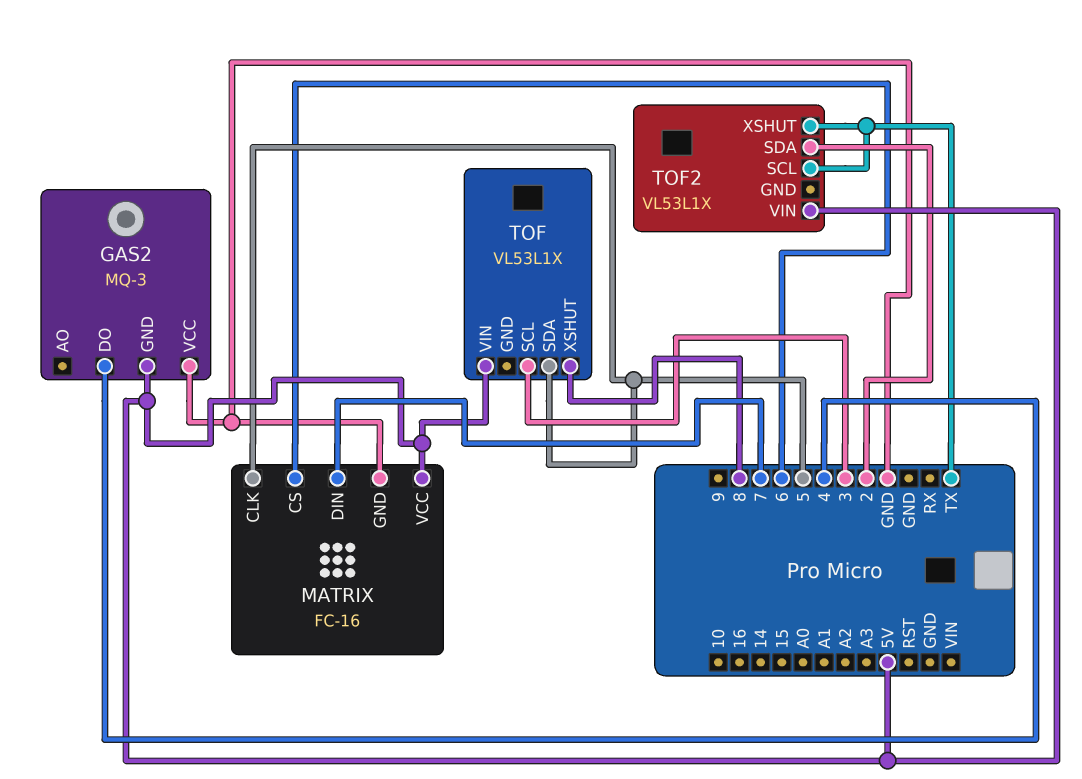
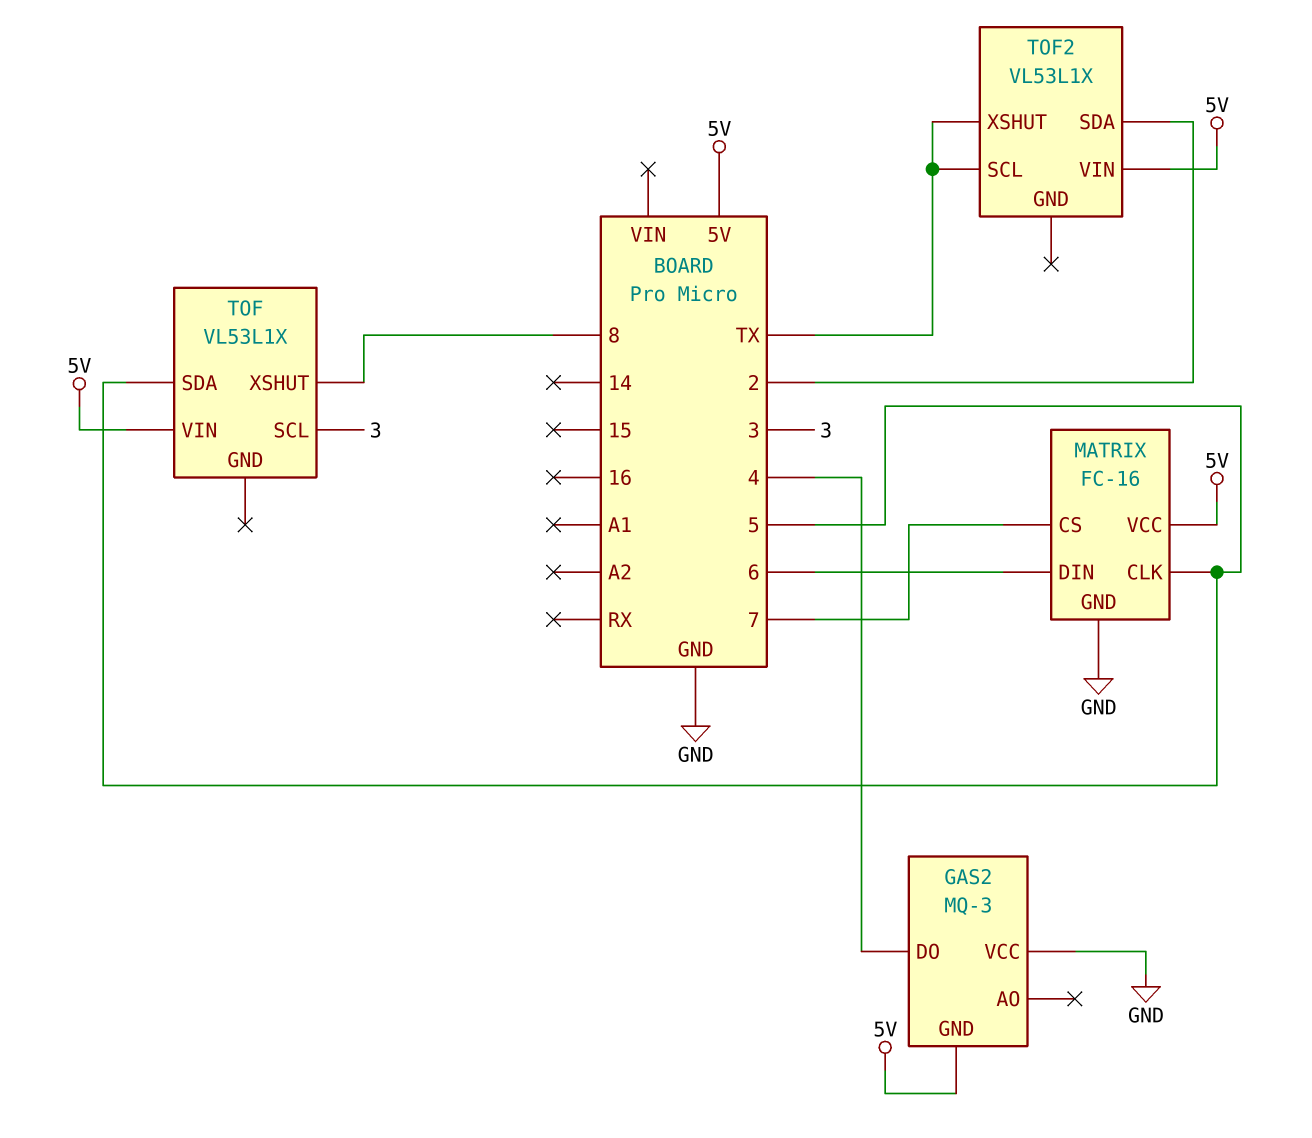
MATRIX pin CS: 6 -> 7
MATRIX pin DIN: 7 -> 6

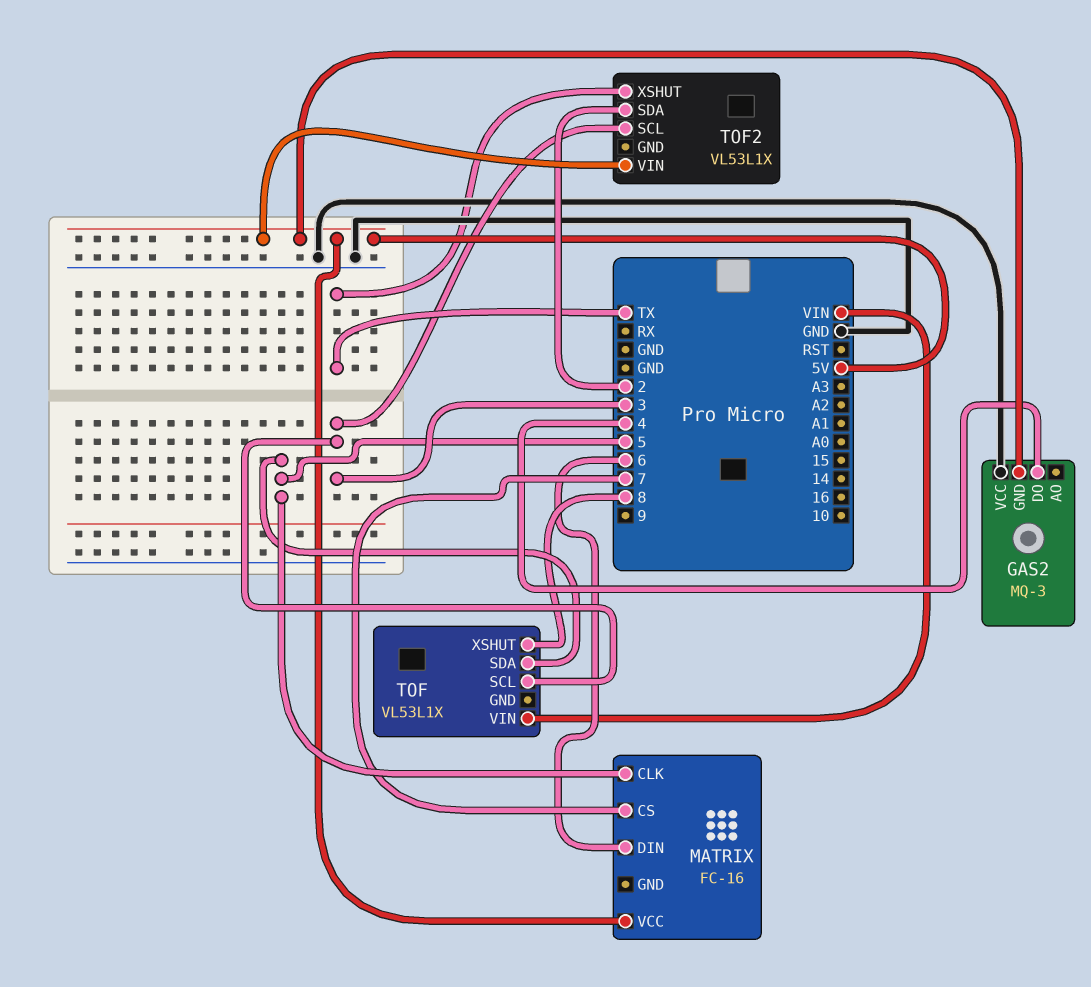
MATRIX pin GND: GND -> none
TOF pin VIN: 5V -> VIN
TOF2 pin SCL: TX -> 3

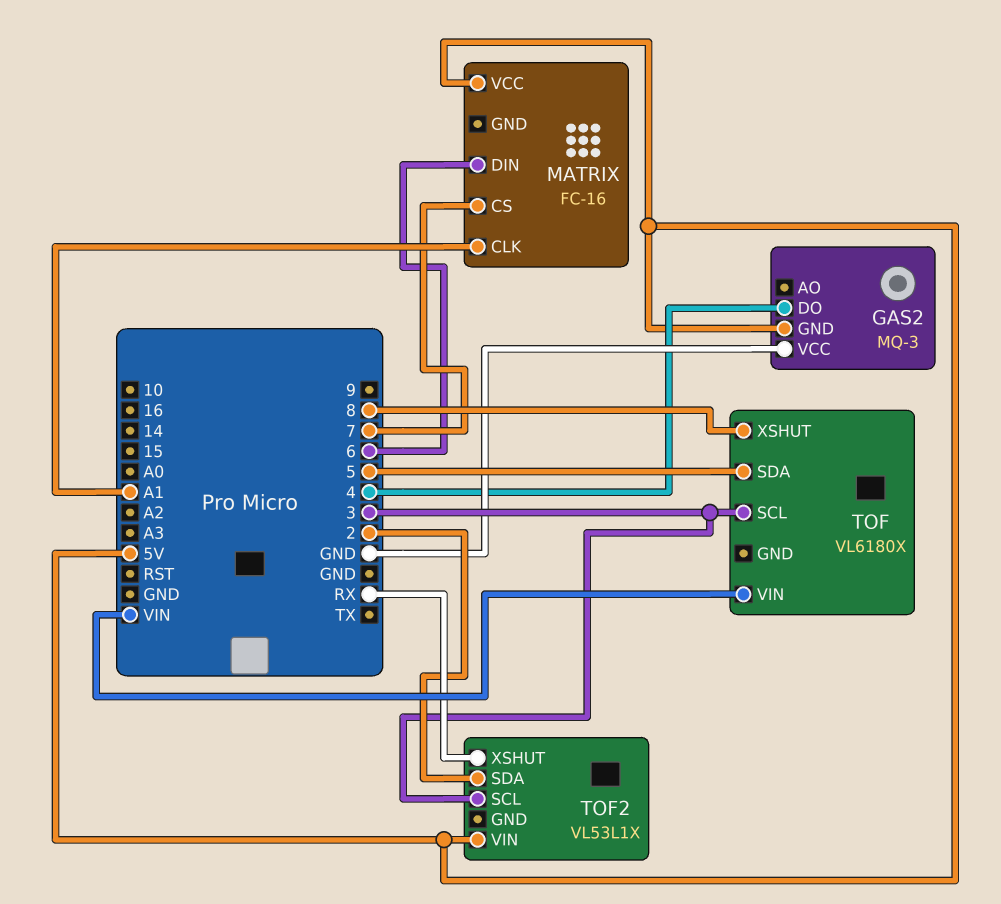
MATRIX pin CLK: 5 -> A1
TOF: VL53L1X -> VL6180X
TOF2 pin XSHUT: TX -> RX

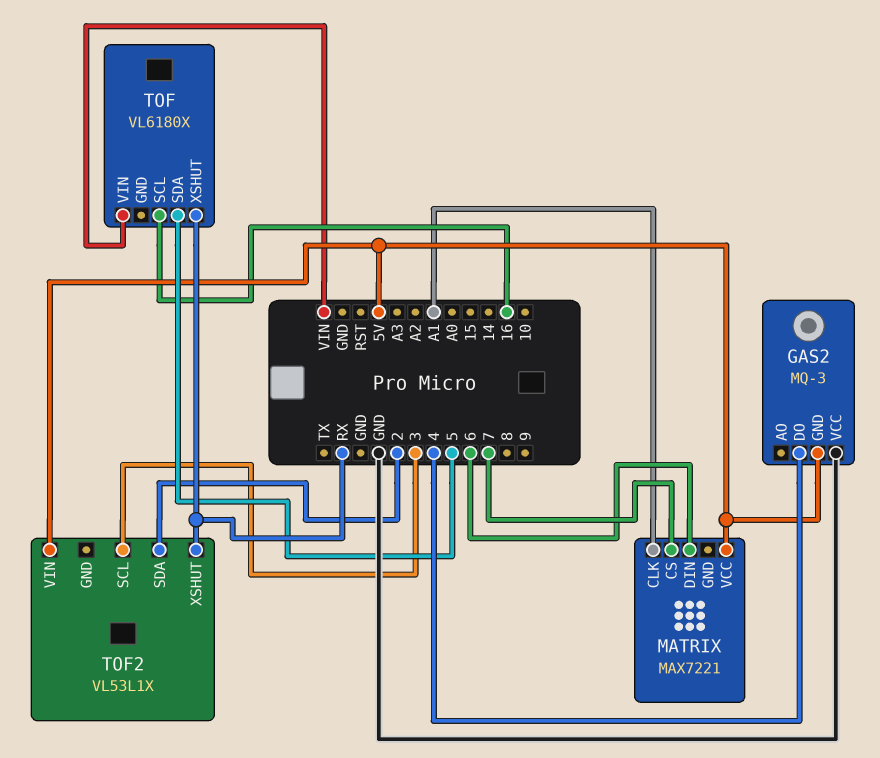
MATRIX: FC-16 -> MAX7221
TOF pin SCL: 3 -> 16
TOF pin XSHUT: 8 -> RX

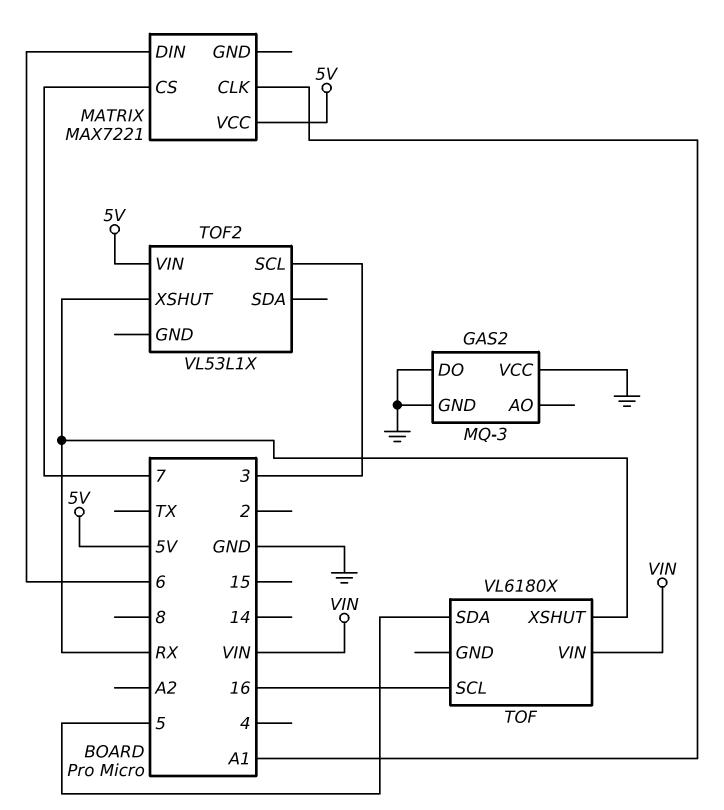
GAS2 pin DO: 4 -> GND
GAS2 pin GND: 5V -> GND
TOF2 pin SDA: 2 -> none

